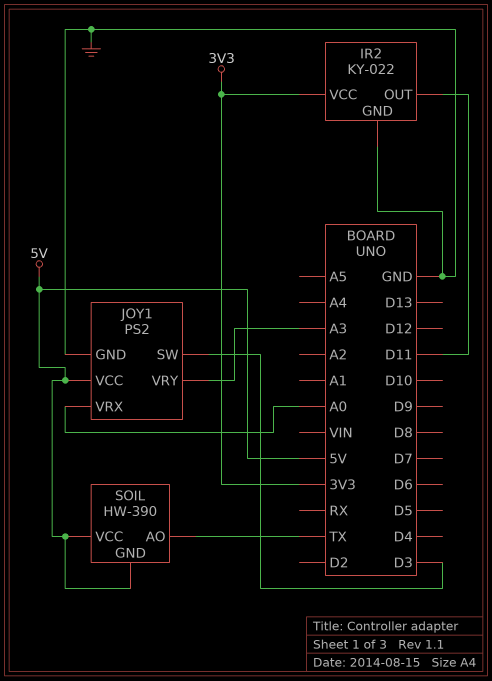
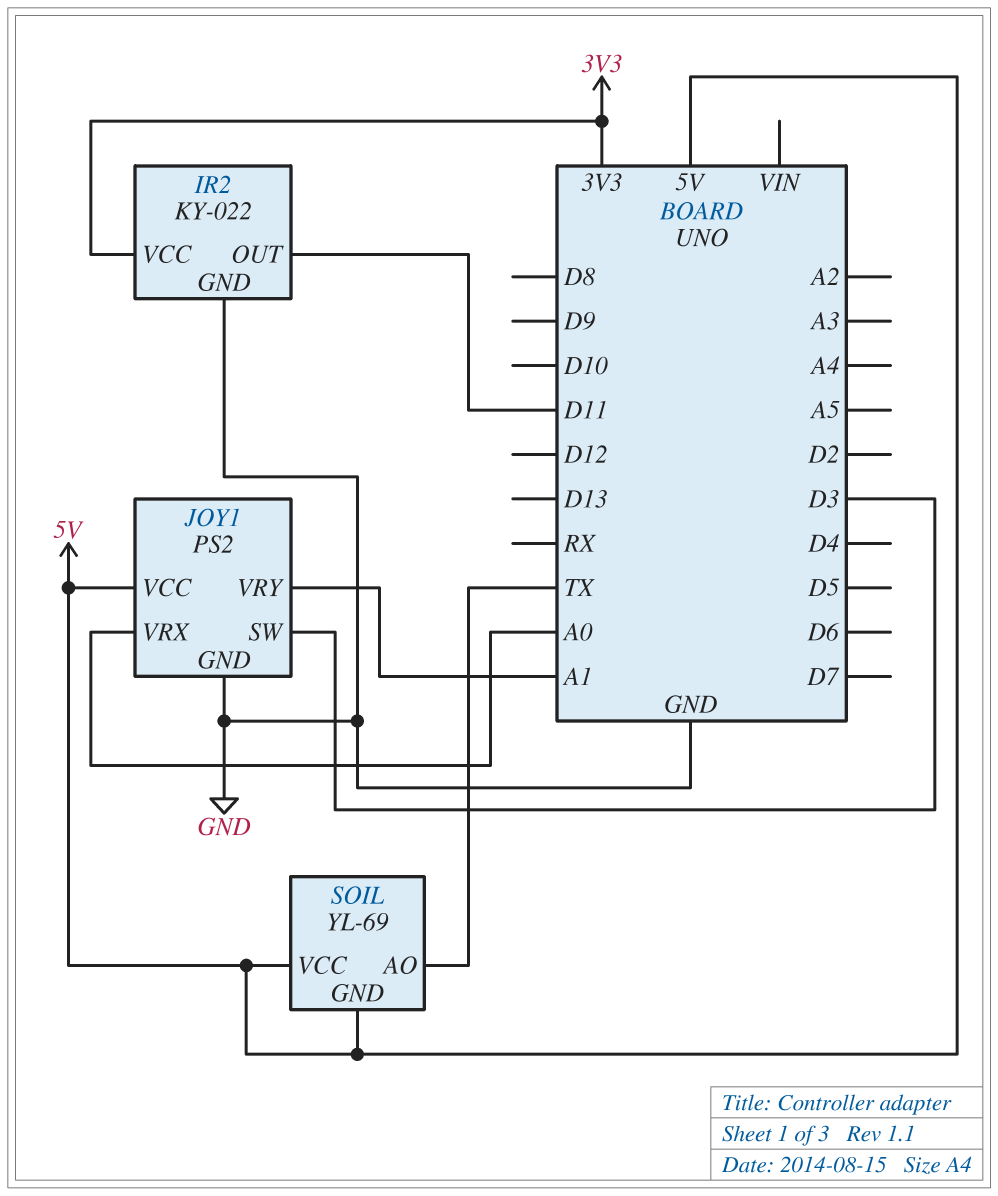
JOY1 pin VRY: A3 -> A1
SOIL: HW-390 -> YL-69

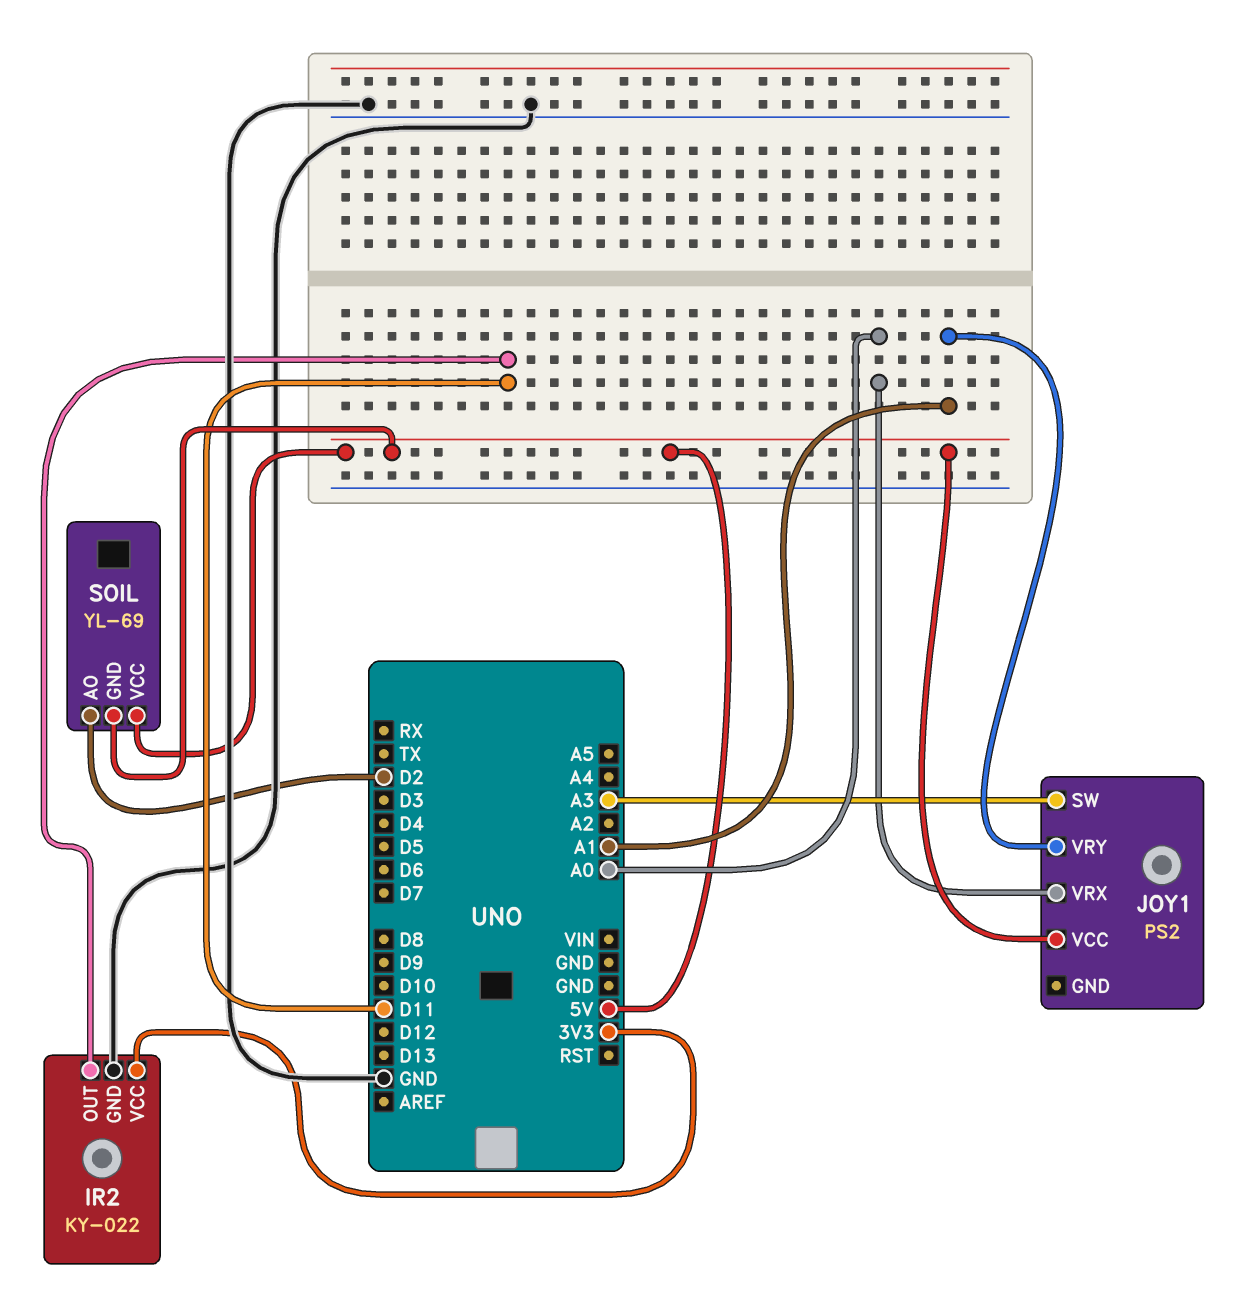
JOY1 pin GND: GND -> none
JOY1 pin SW: D3 -> A3
SOIL pin AO: TX -> D2

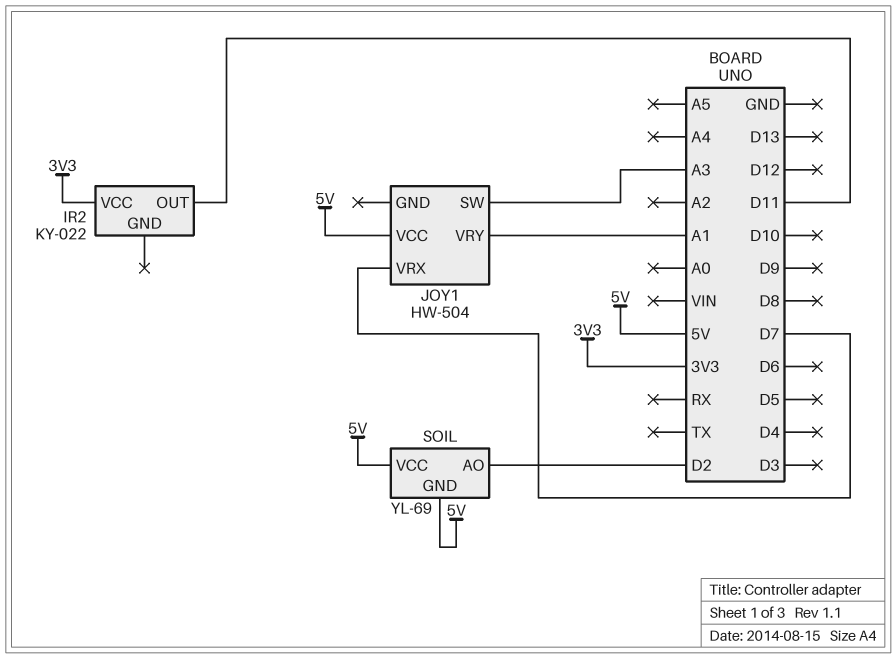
IR2 pin GND: GND -> none
JOY1: PS2 -> HW-504
JOY1 pin VRX: A0 -> D7

